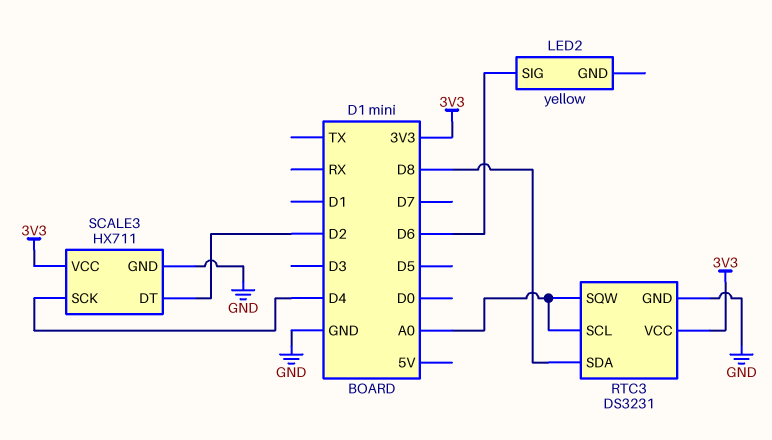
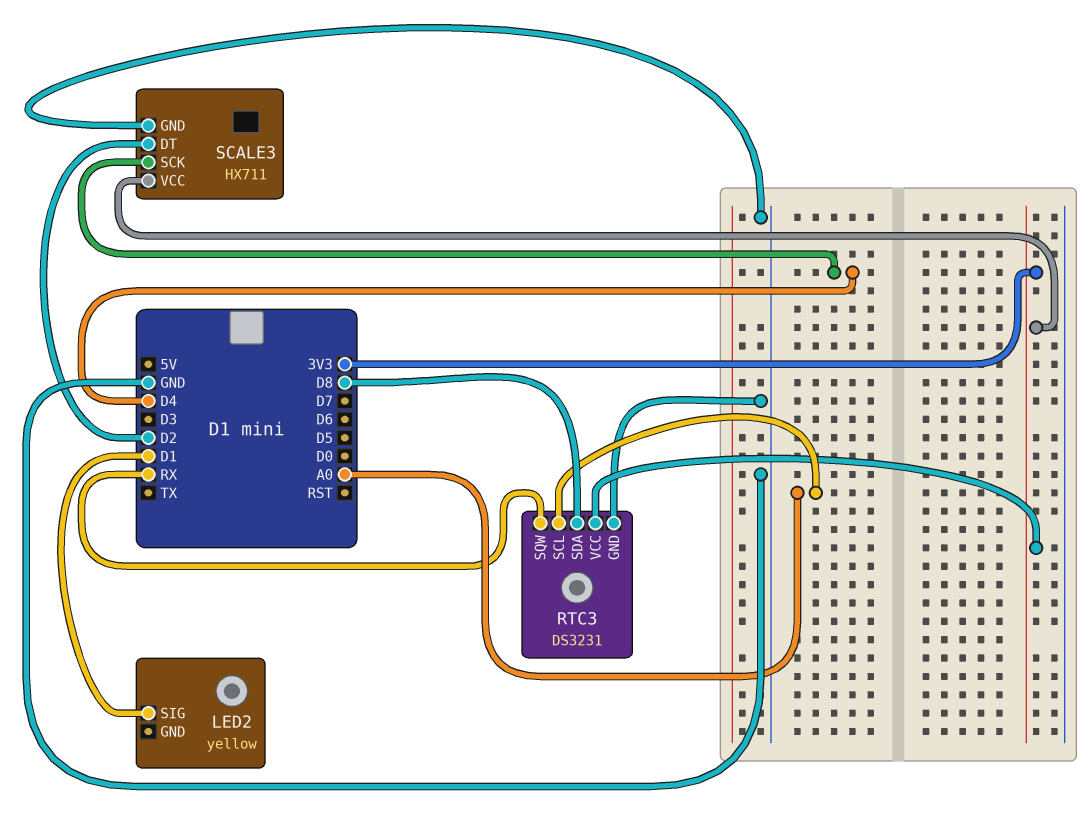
LED2 pin SIG: D6 -> D1
RTC3 pin SQW: A0 -> RX

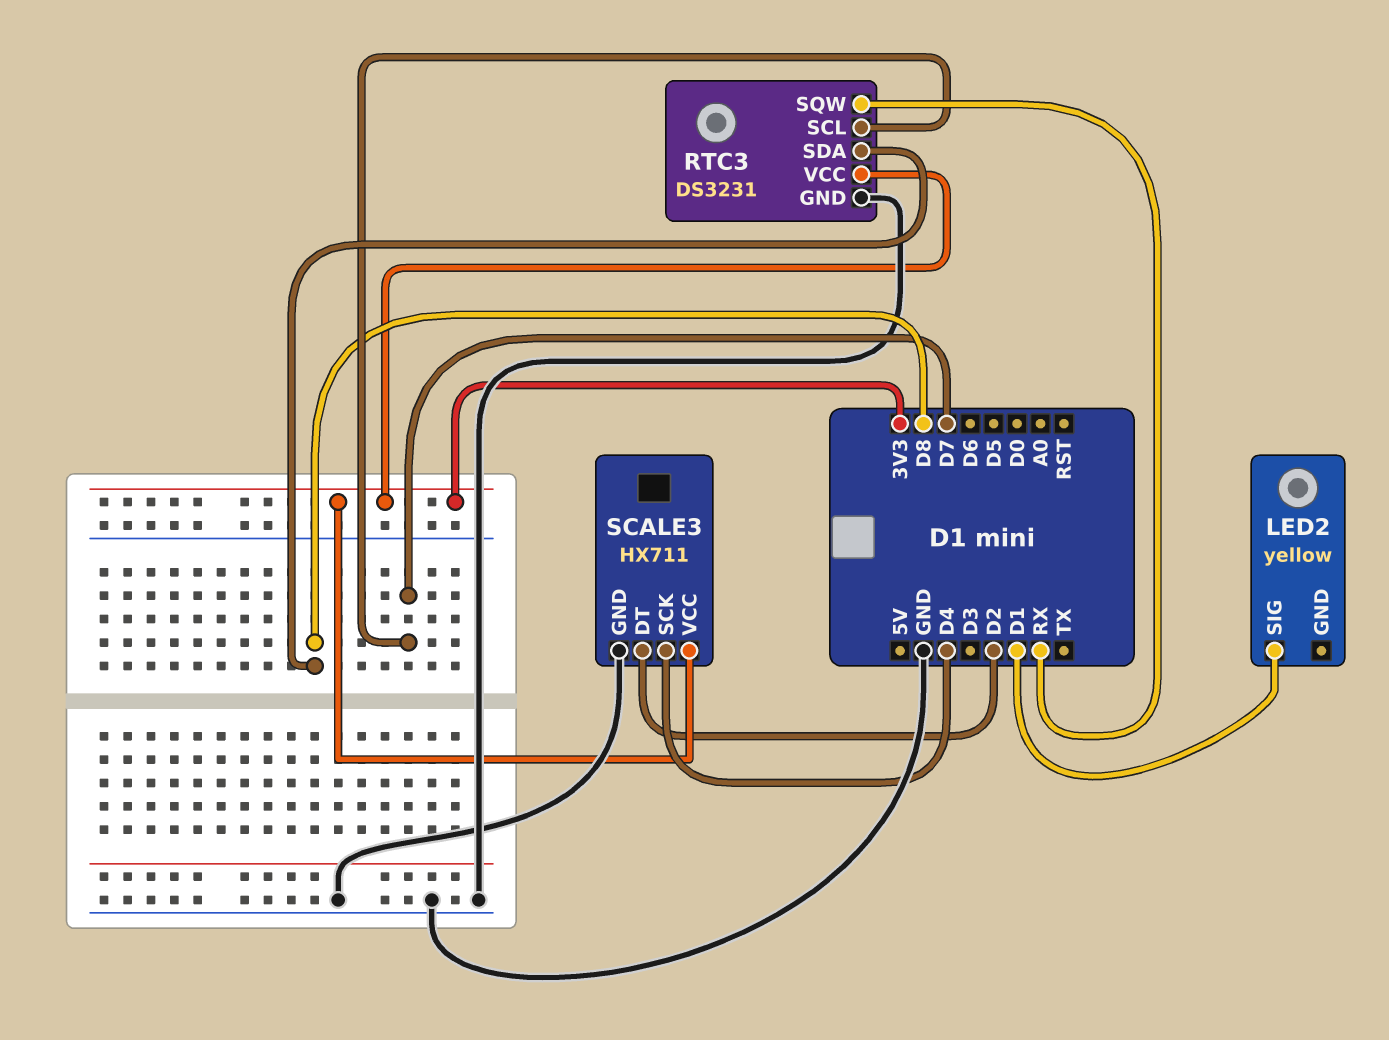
RTC3 pin SCL: A0 -> D7

